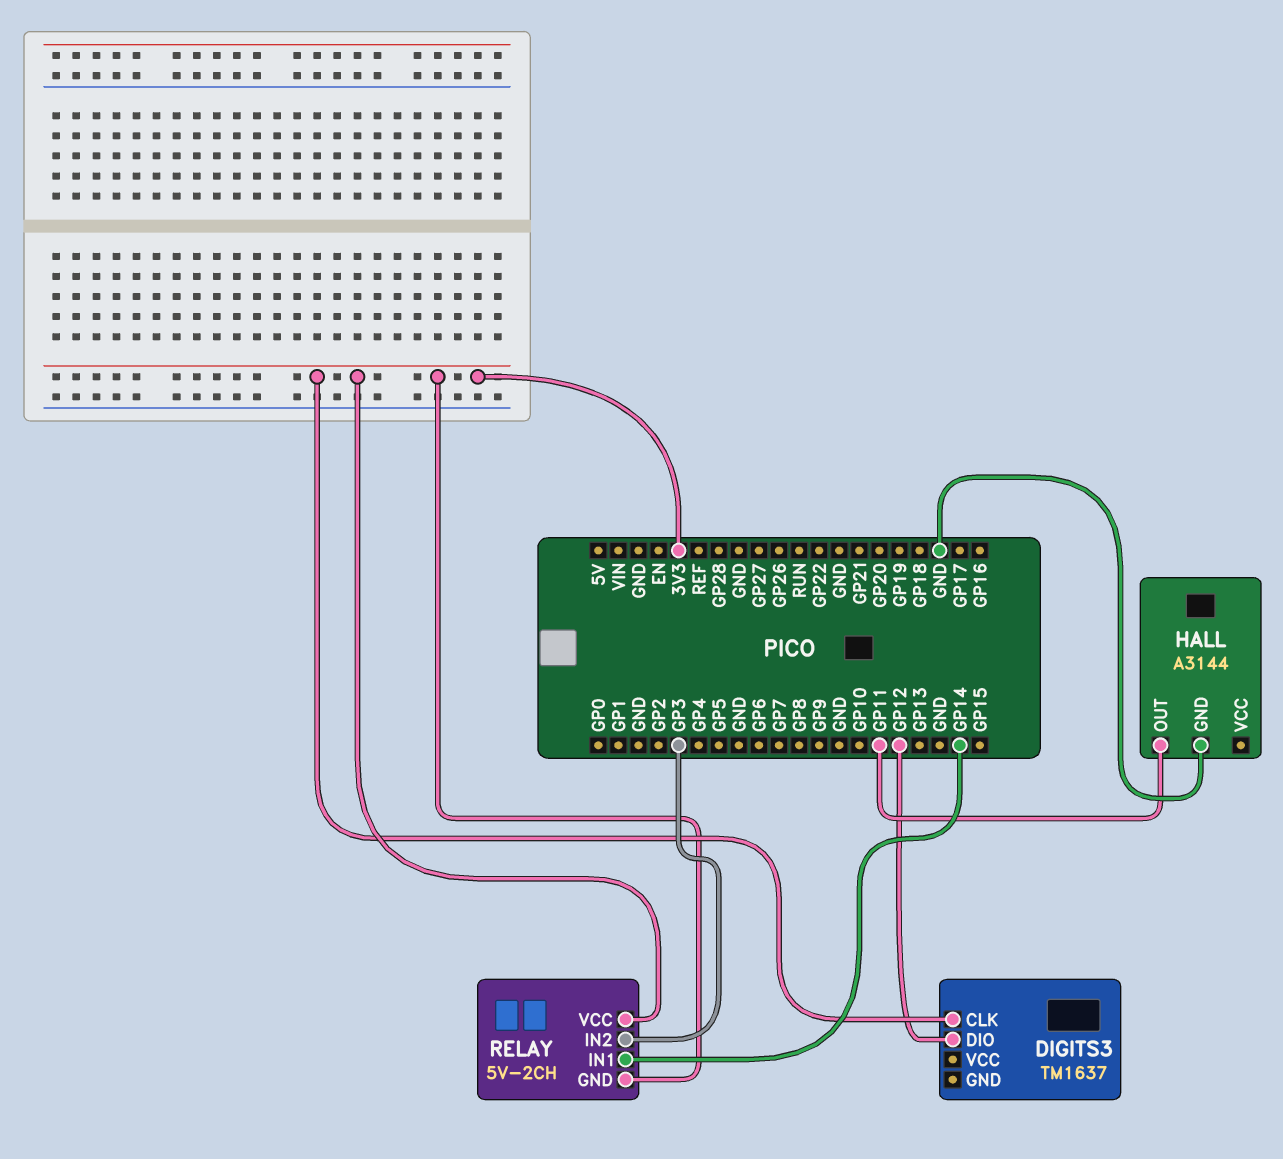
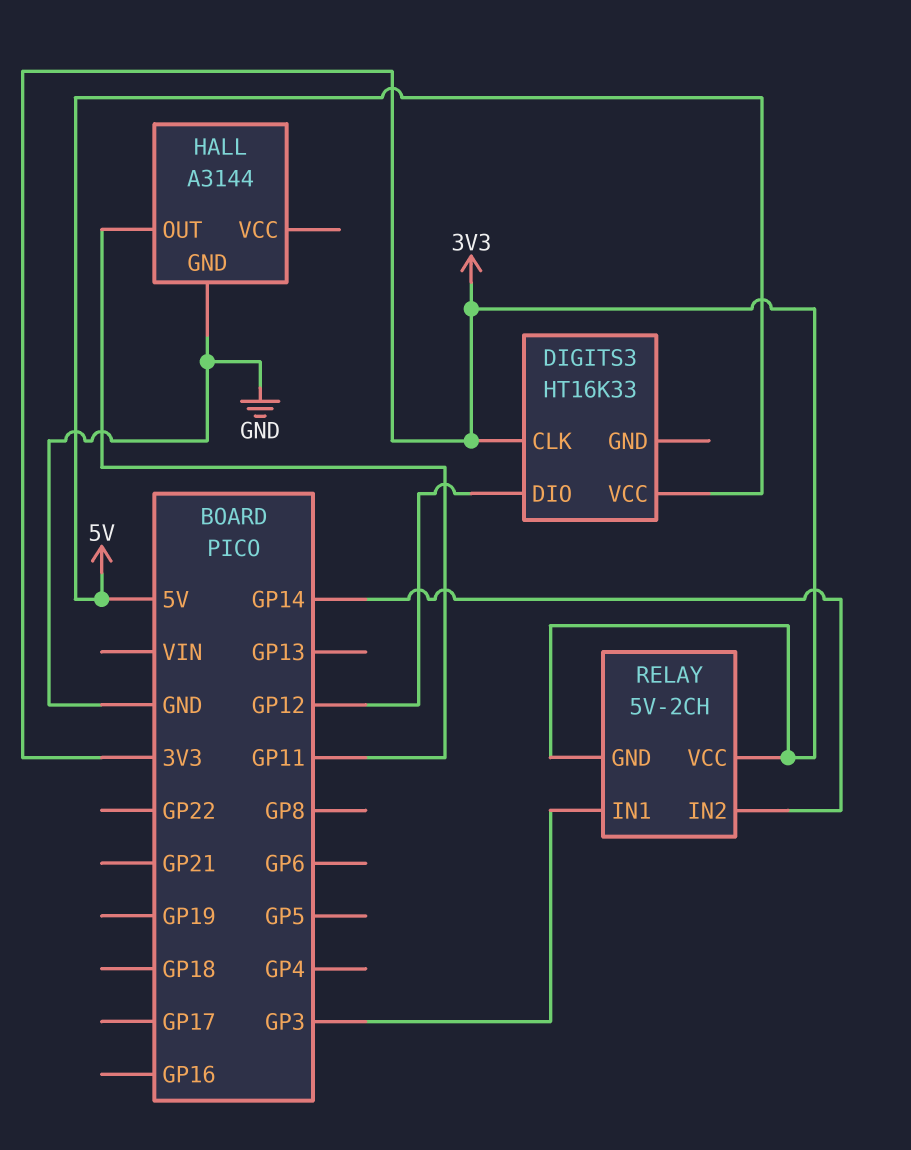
DIGITS3: TM1637 -> HT16K33
DIGITS3 pin VCC: none -> 5V
RELAY pin IN1: GP14 -> GP3
RELAY pin IN2: GP3 -> GP14

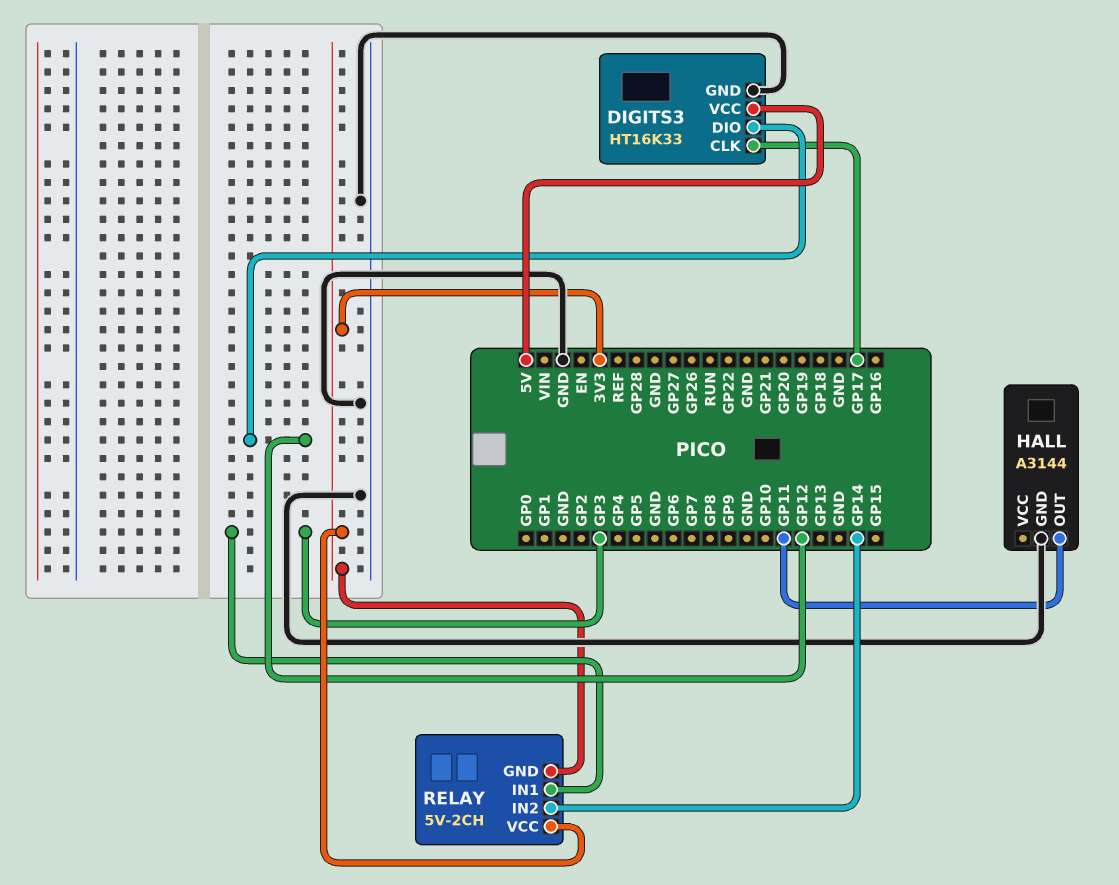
DIGITS3 pin CLK: 3V3 -> GP17
DIGITS3 pin GND: none -> GND

